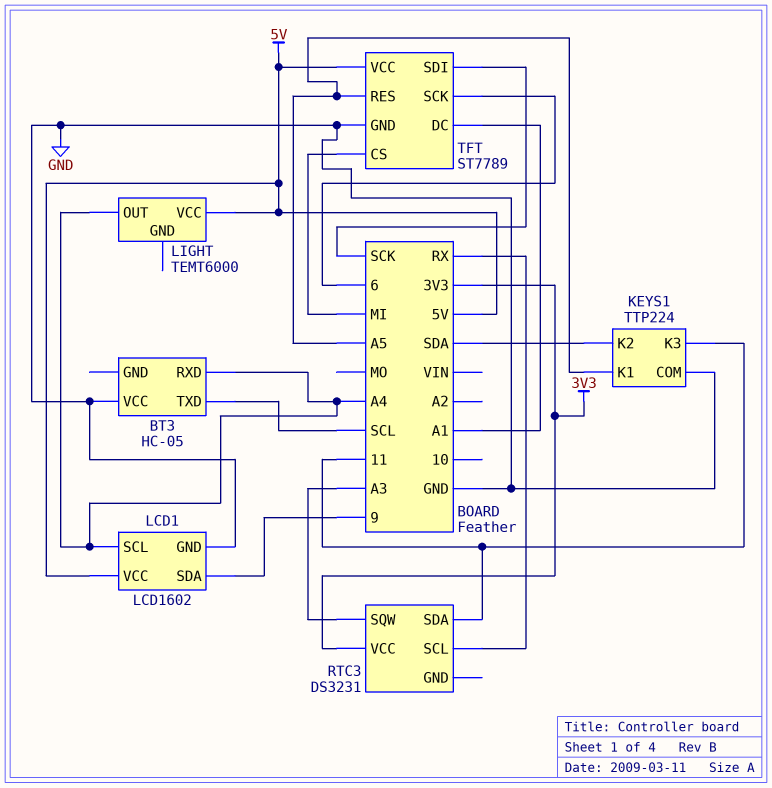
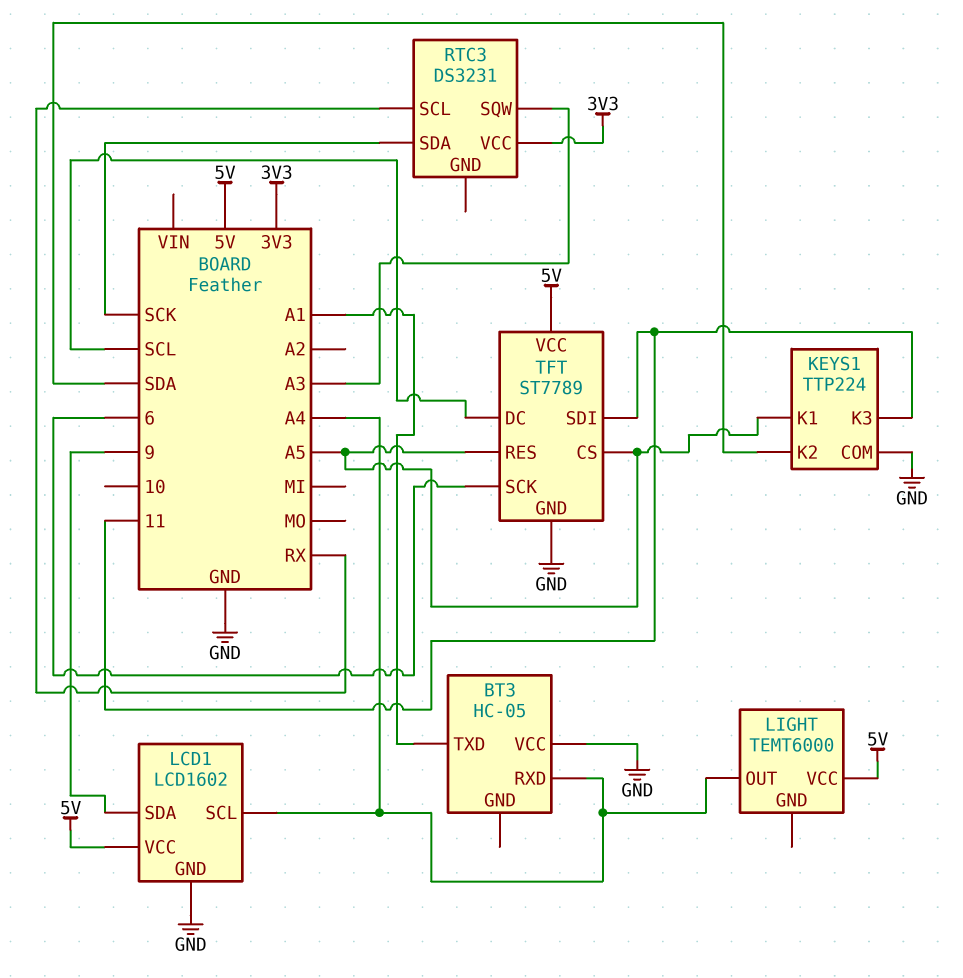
BT3 pin TXD: SCL -> A1
RTC3 pin SDA: 11 -> SCK
TFT pin CS: MI -> A5
TFT pin DC: A1 -> SCL
TFT pin SDI: SCK -> 11

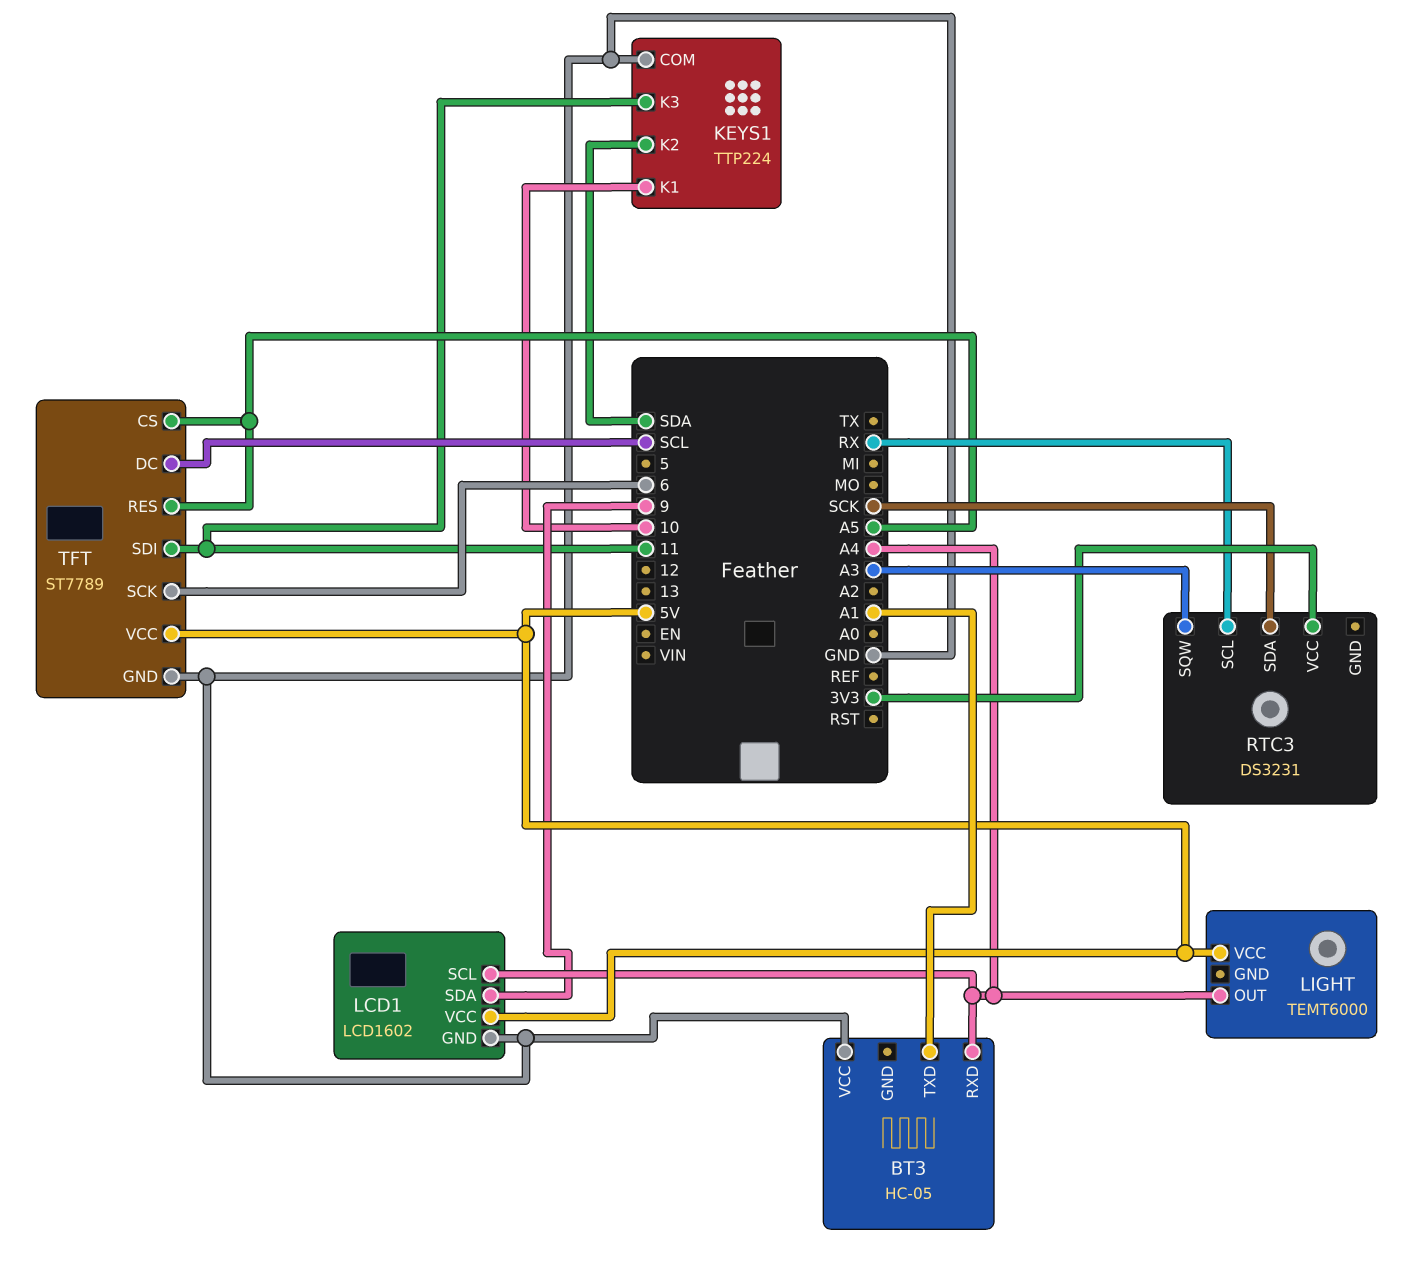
KEYS1 pin K1: A5 -> 10

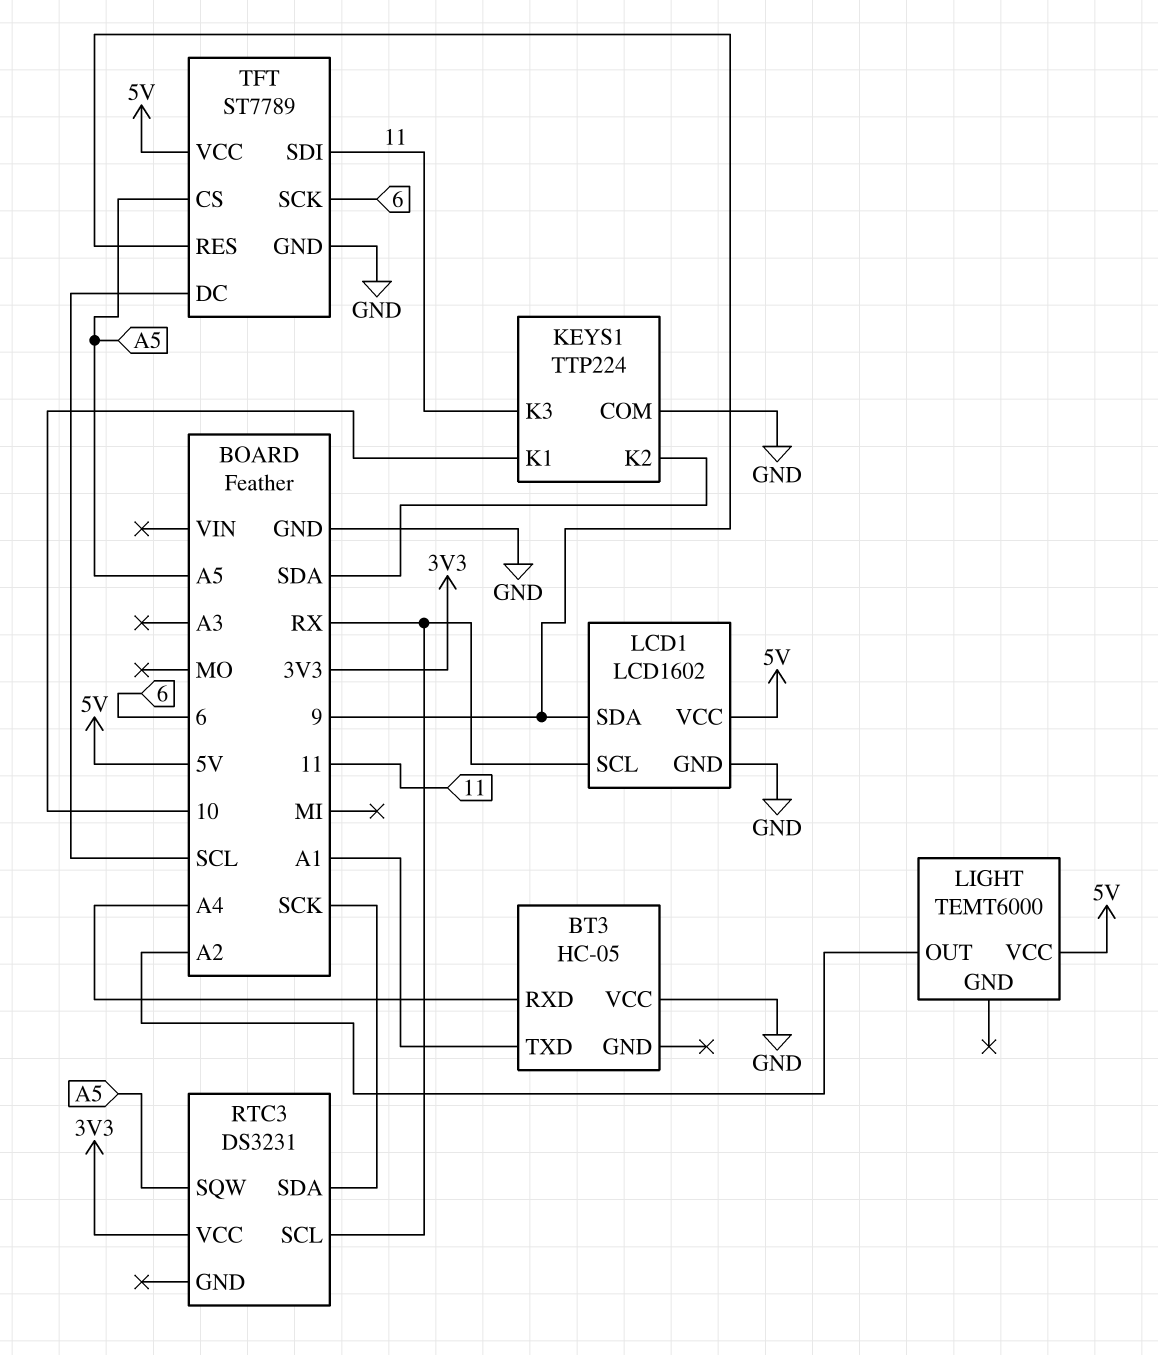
LCD1 pin SCL: A4 -> RX
LIGHT pin OUT: A4 -> A2
RTC3 pin SQW: A3 -> A5
TFT pin RES: A5 -> 9

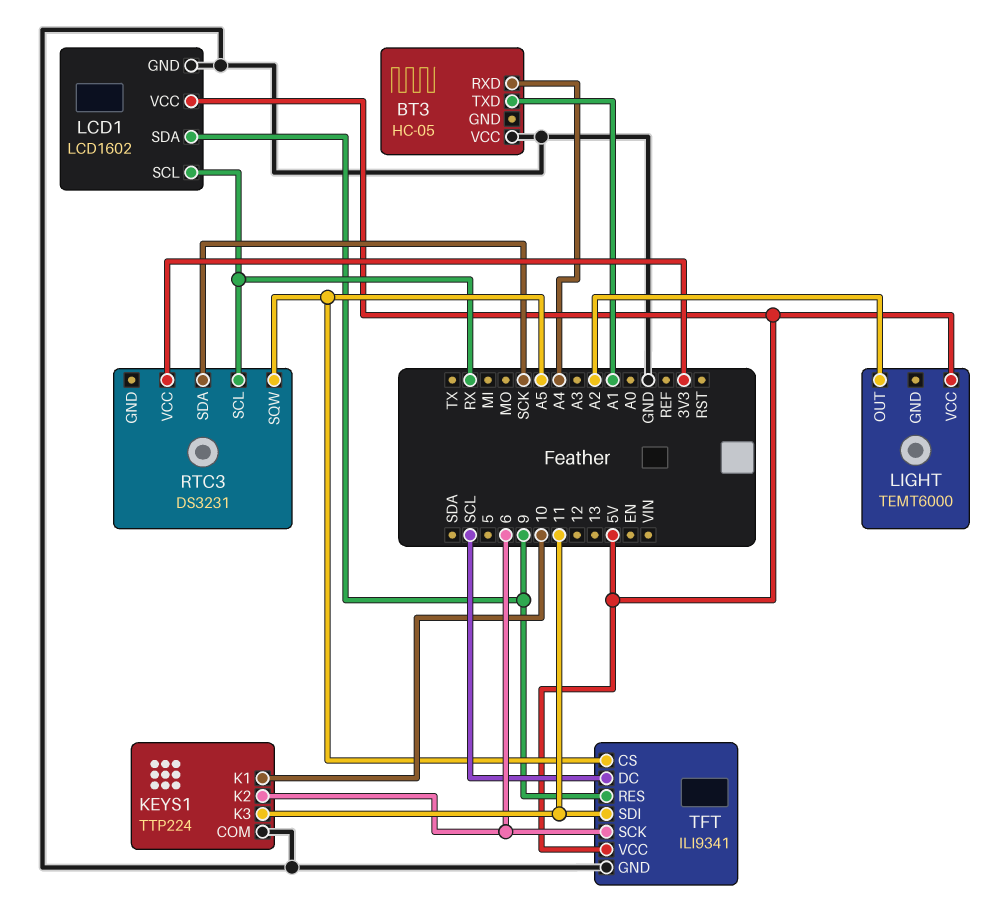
KEYS1 pin K2: SDA -> 6
TFT: ST7789 -> ILI9341

